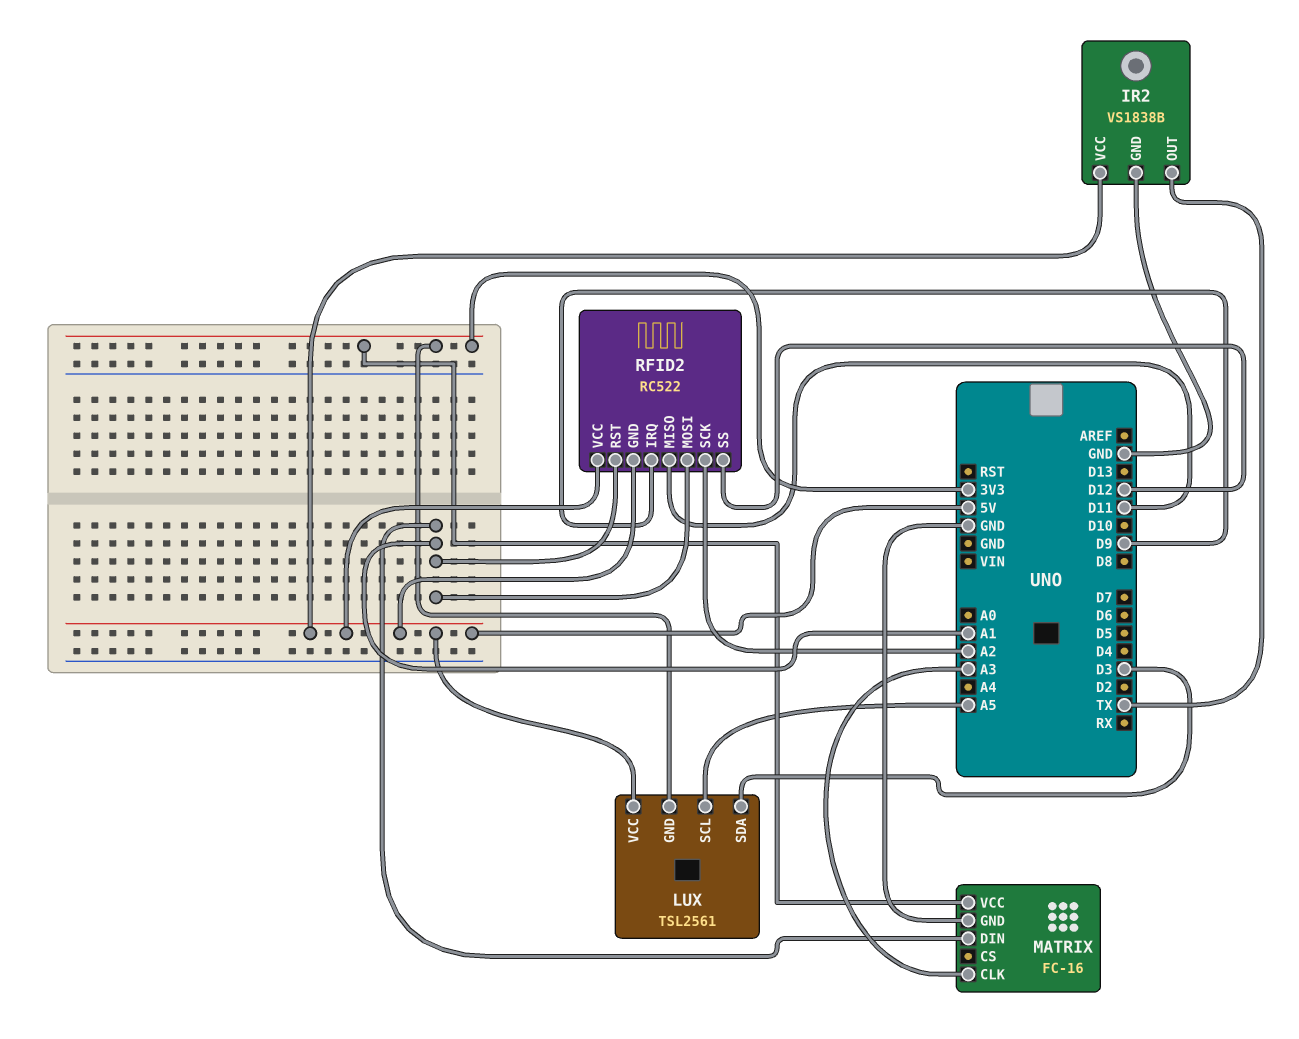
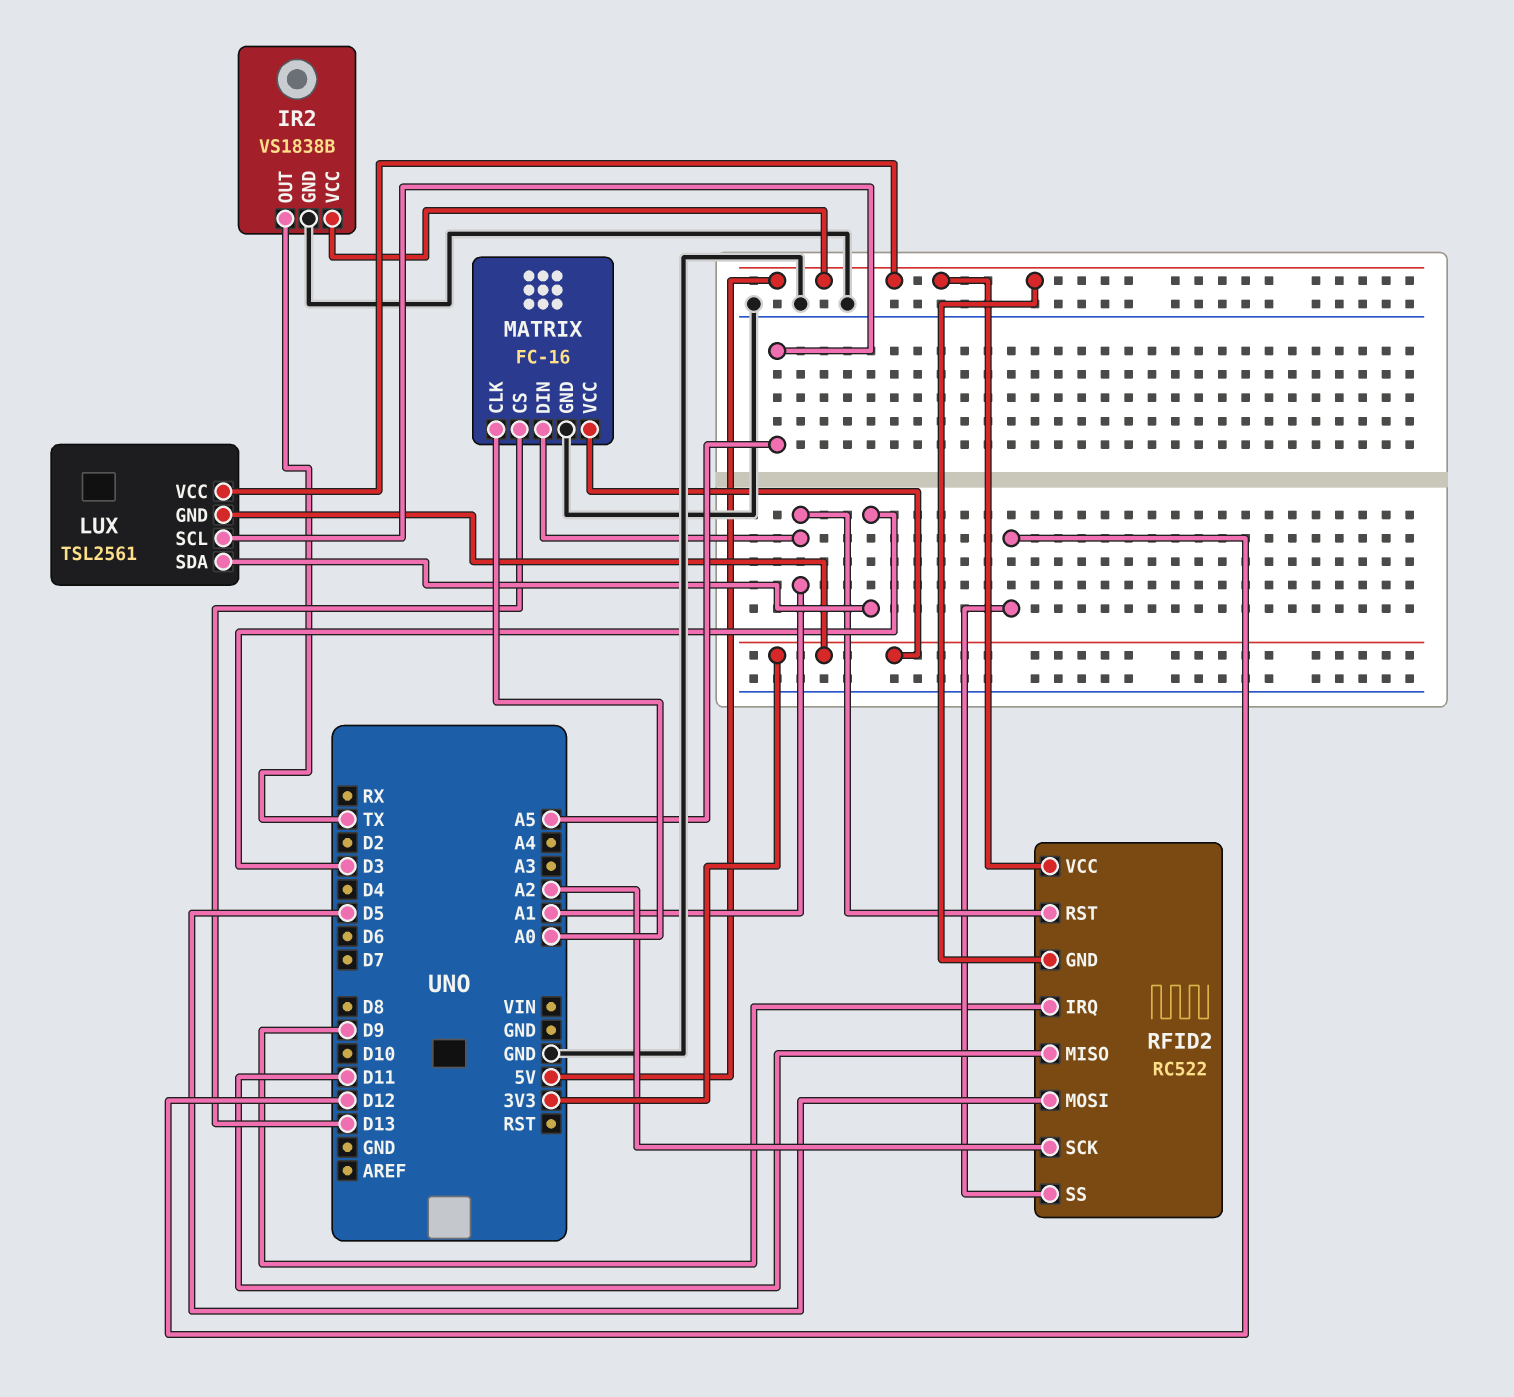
MATRIX pin CLK: A3 -> A0
MATRIX pin CS: none -> D13
RFID2 pin MOSI: A1 -> D5

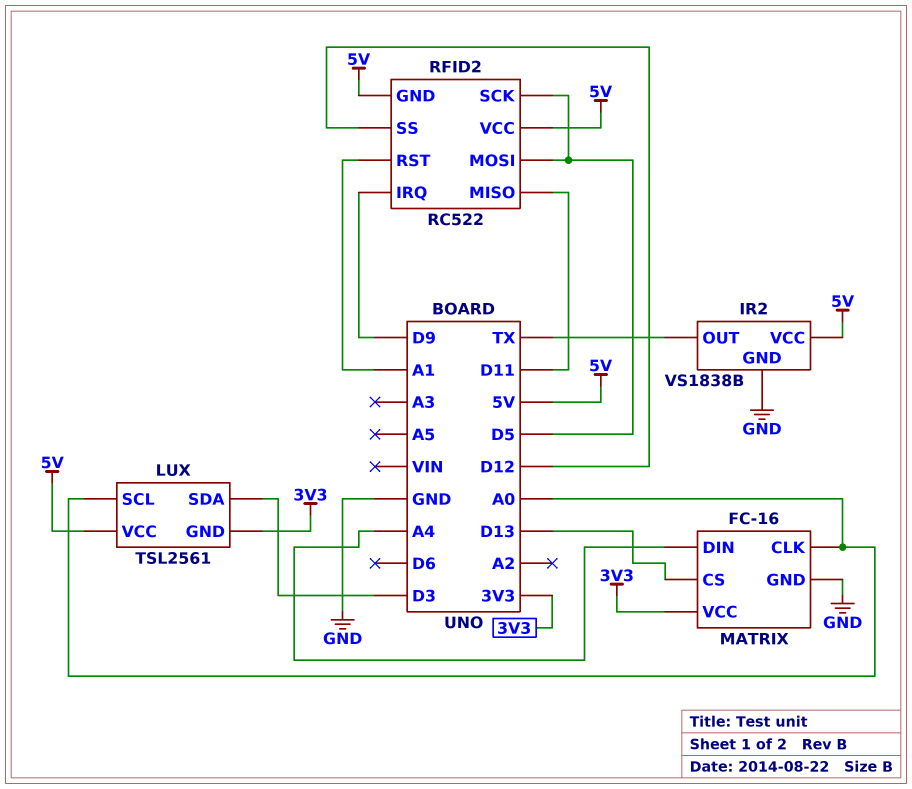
LUX pin SCL: A5 -> A0
MATRIX pin DIN: A1 -> A4
RFID2 pin SCK: A2 -> D5

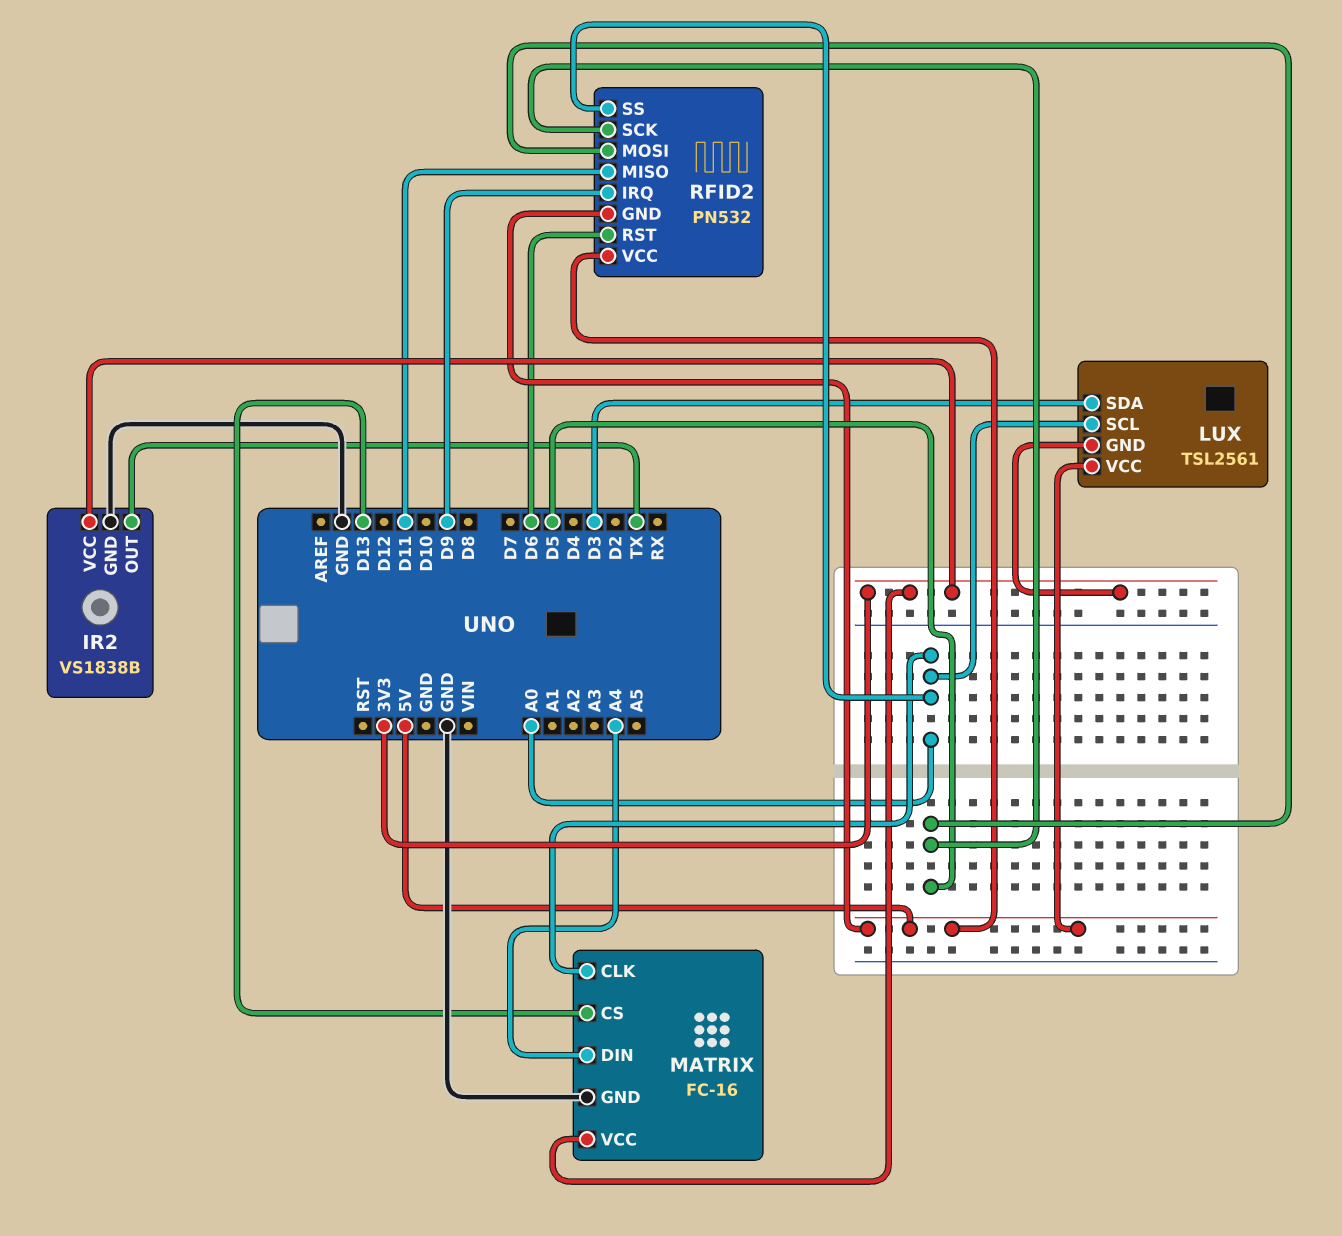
IR2 pin VCC: 5V -> 3V3
RFID2: RC522 -> PN532
RFID2 pin RST: A1 -> D6
RFID2 pin SS: D12 -> A0

